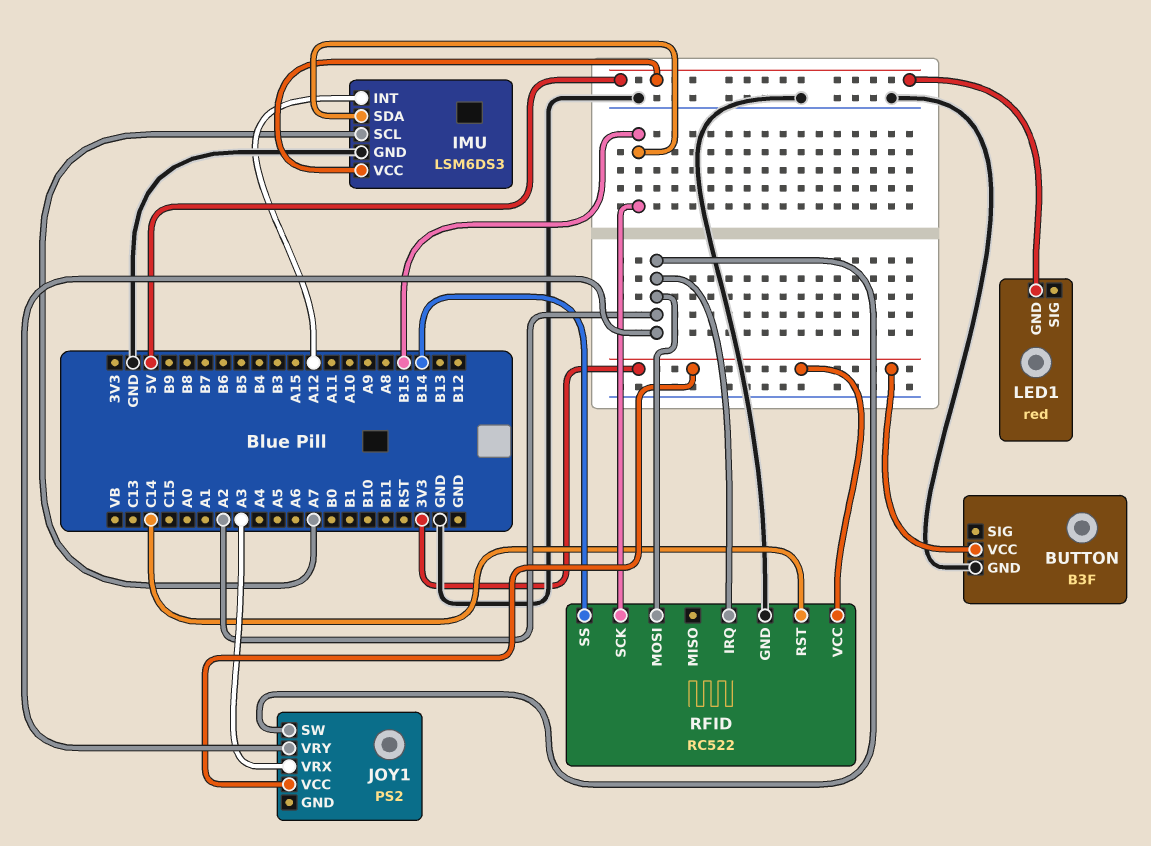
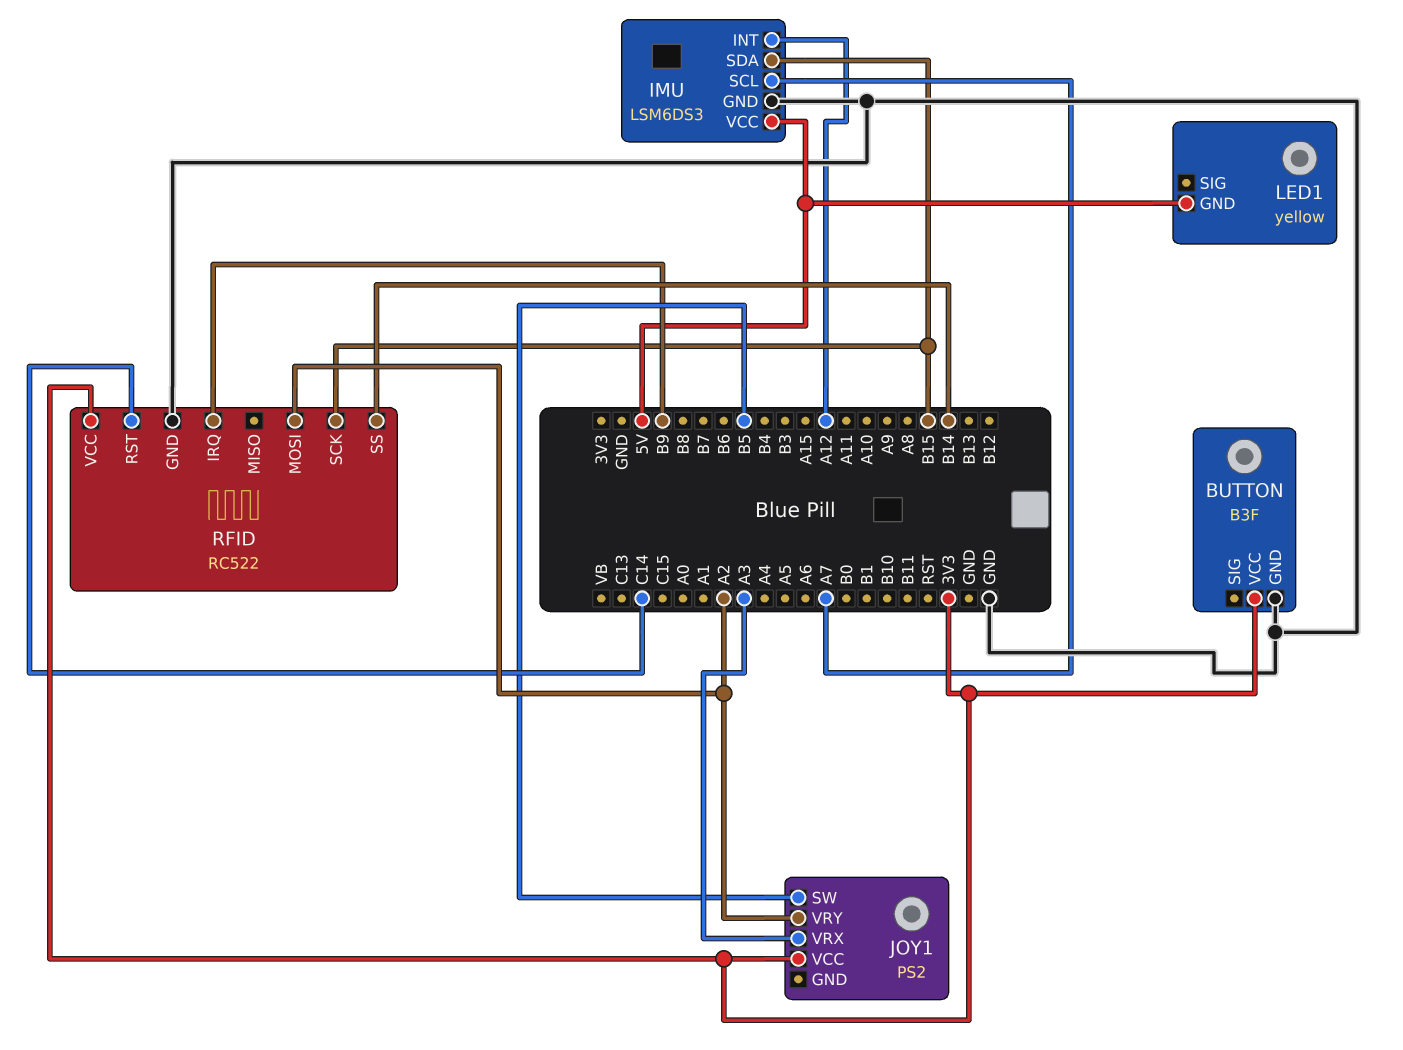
JOY1 pin SW: A2 -> B5
LED1: red -> yellow
RFID pin IRQ: A2 -> B9

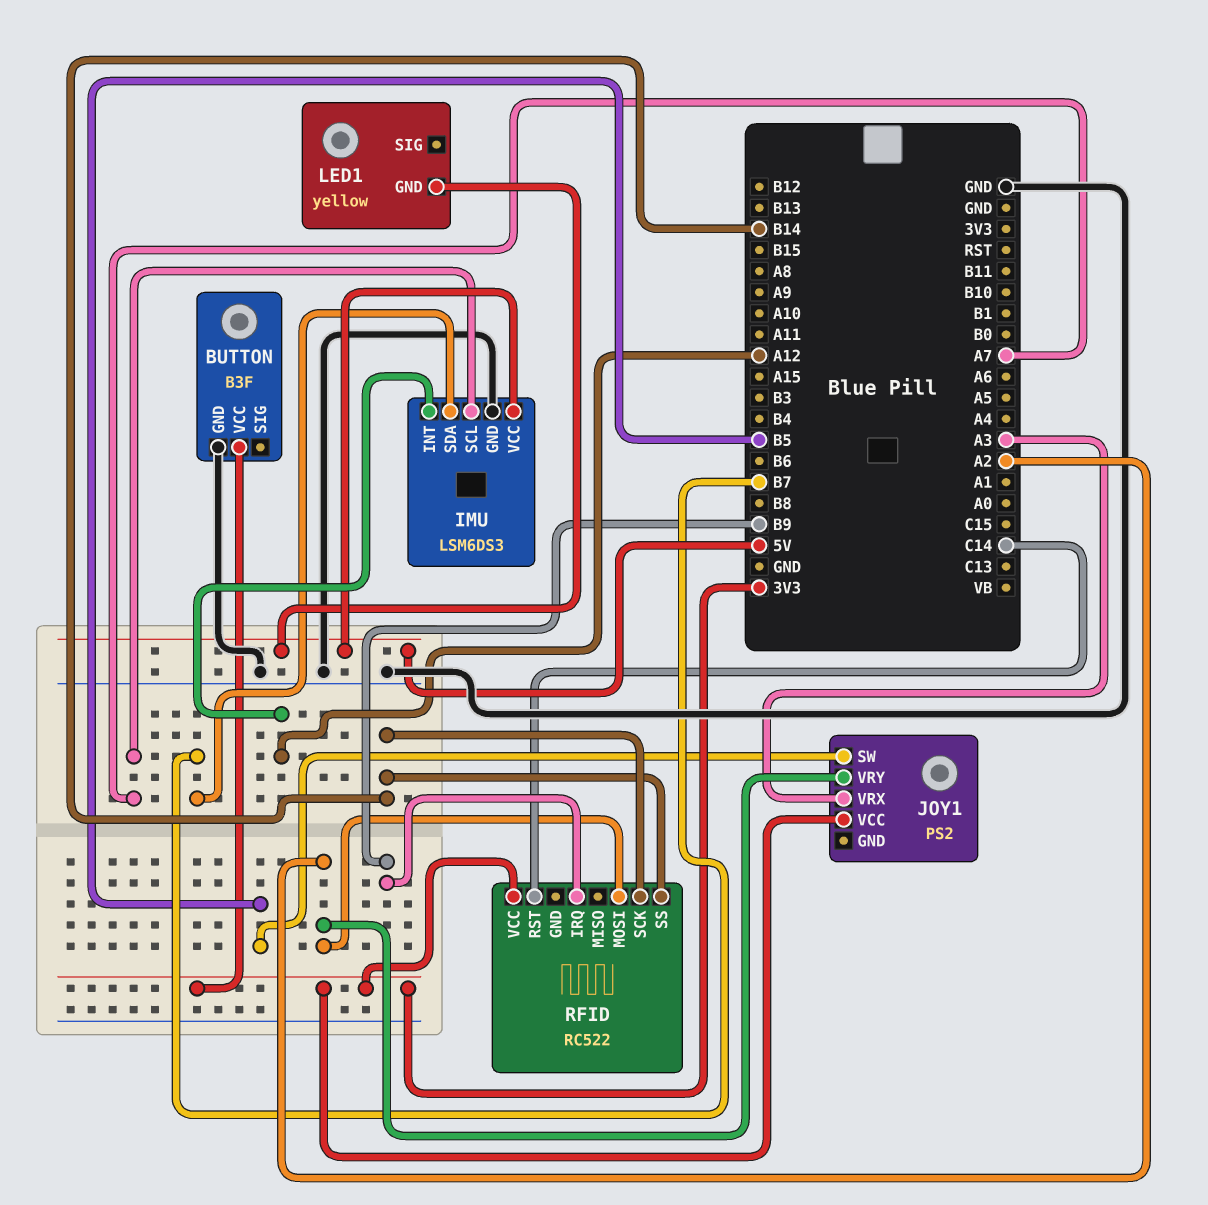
IMU pin SDA: B15 -> B7
RFID pin GND: GND -> none
RFID pin SCK: B15 -> B14

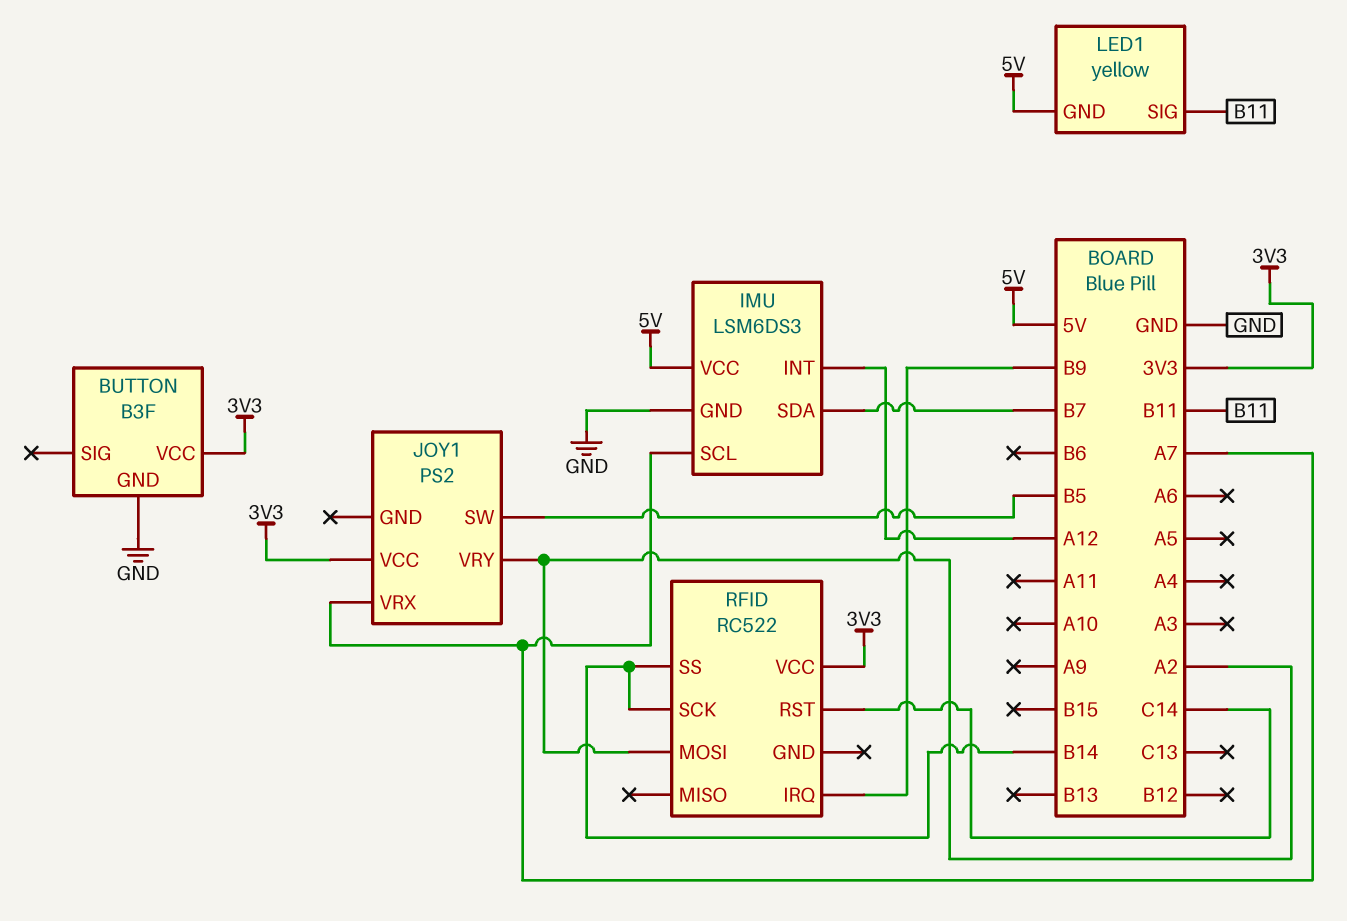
JOY1 pin VRX: A3 -> A7
LED1 pin SIG: none -> B11

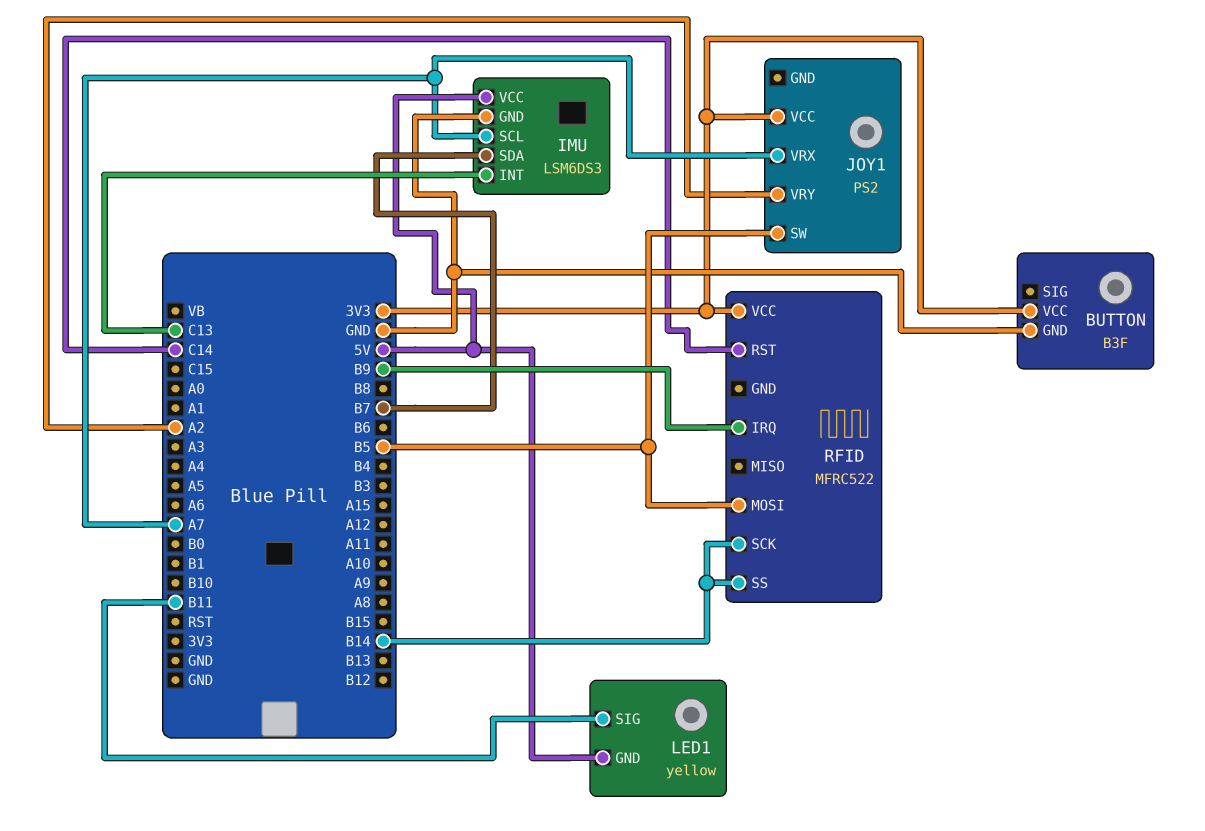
IMU pin INT: A12 -> C13
RFID: RC522 -> MFRC522
RFID pin MOSI: A2 -> B5

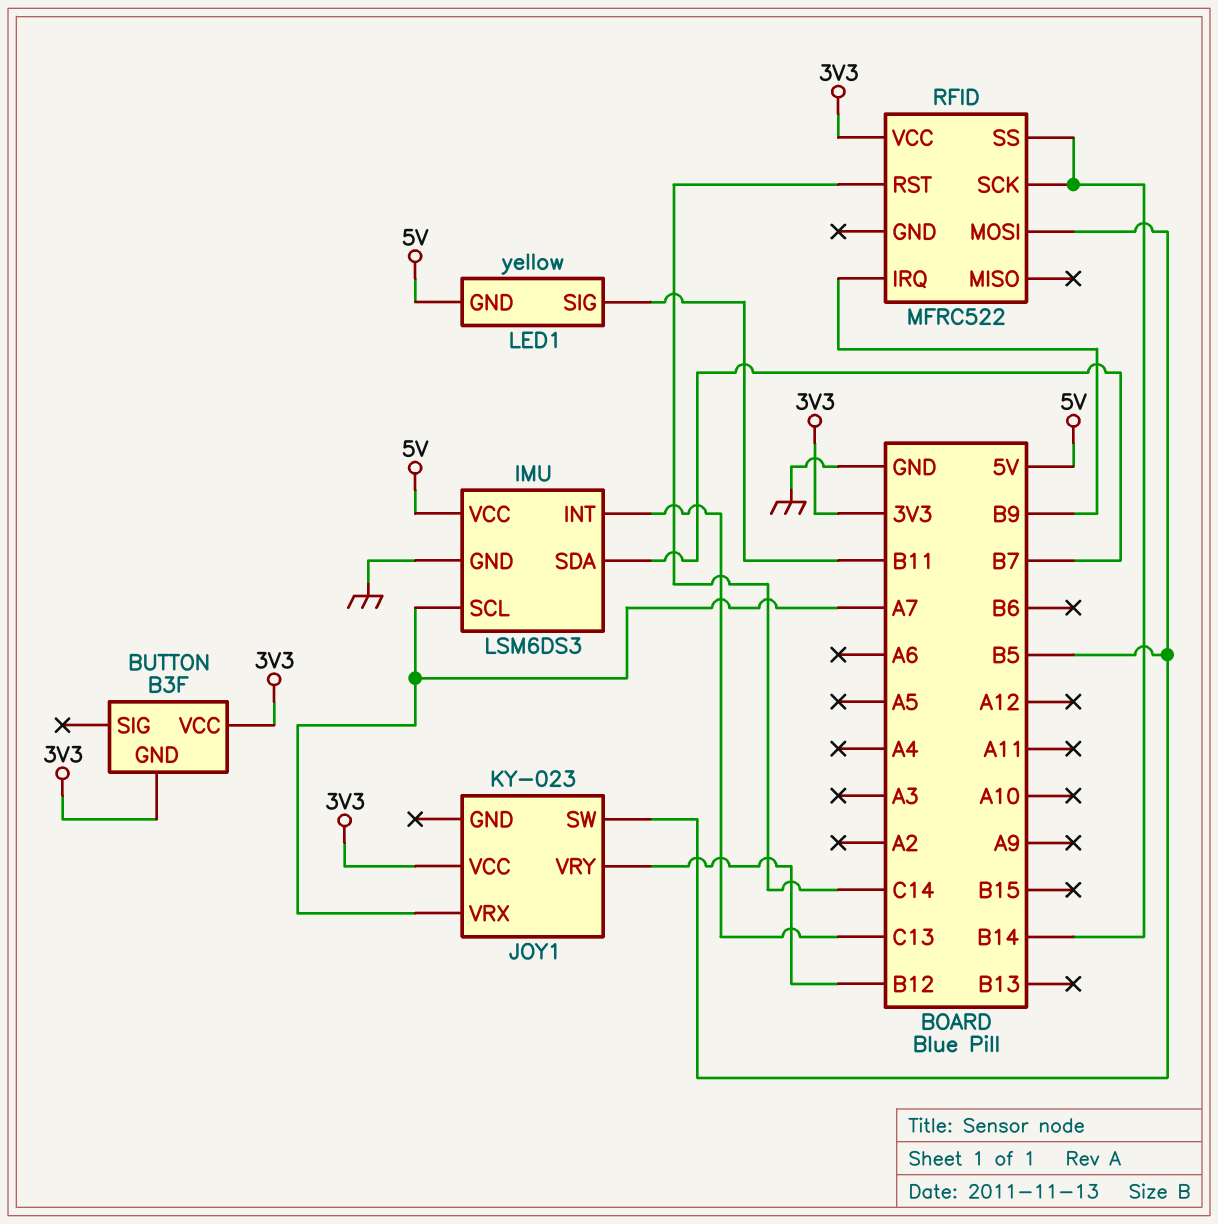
BUTTON pin GND: GND -> 3V3
JOY1: PS2 -> KY-023
JOY1 pin VRY: A2 -> B12

